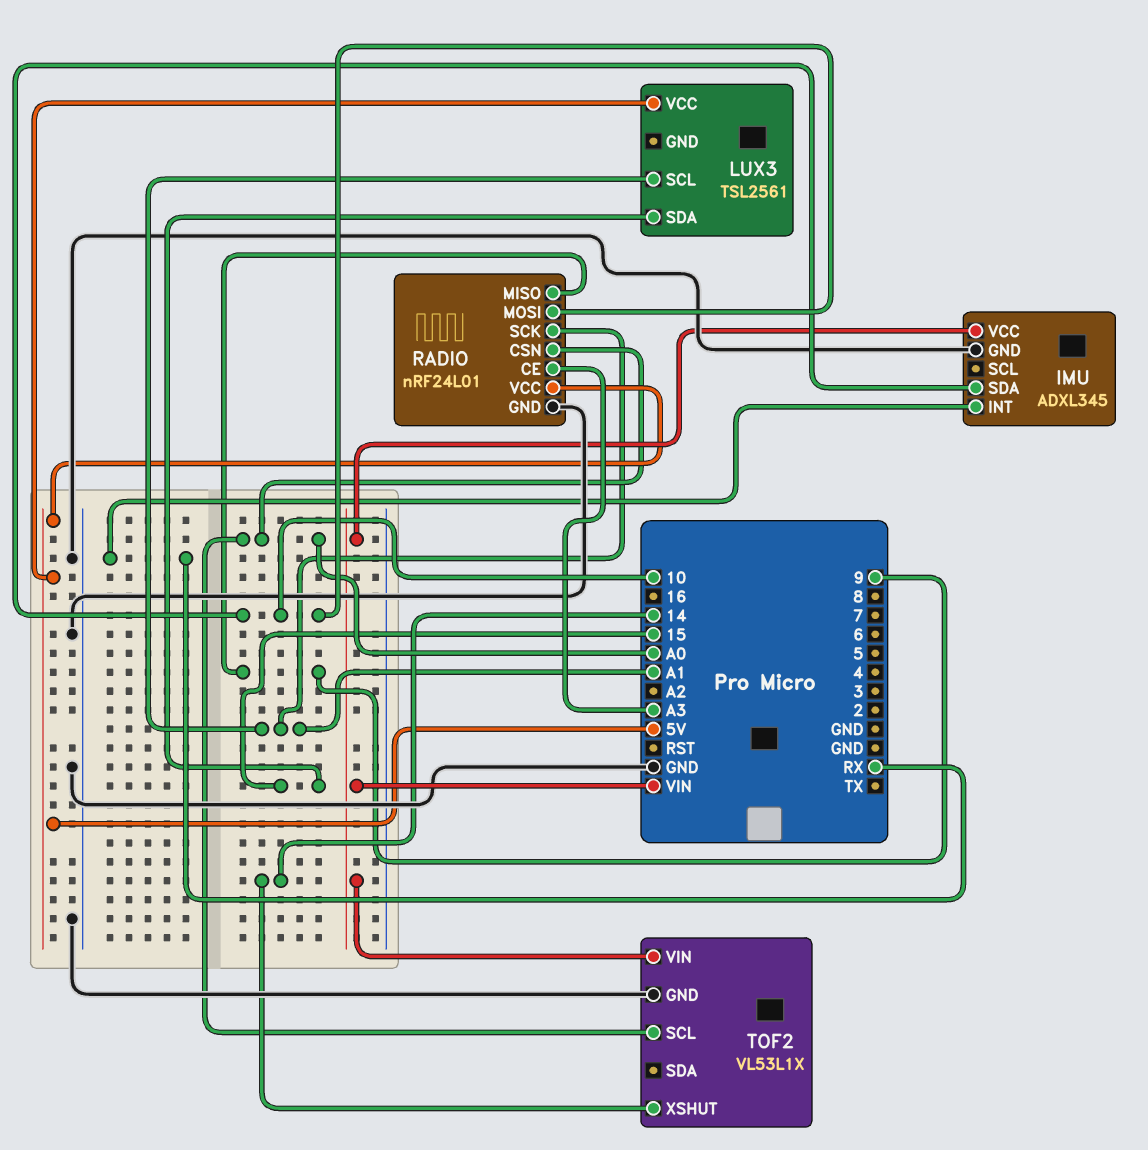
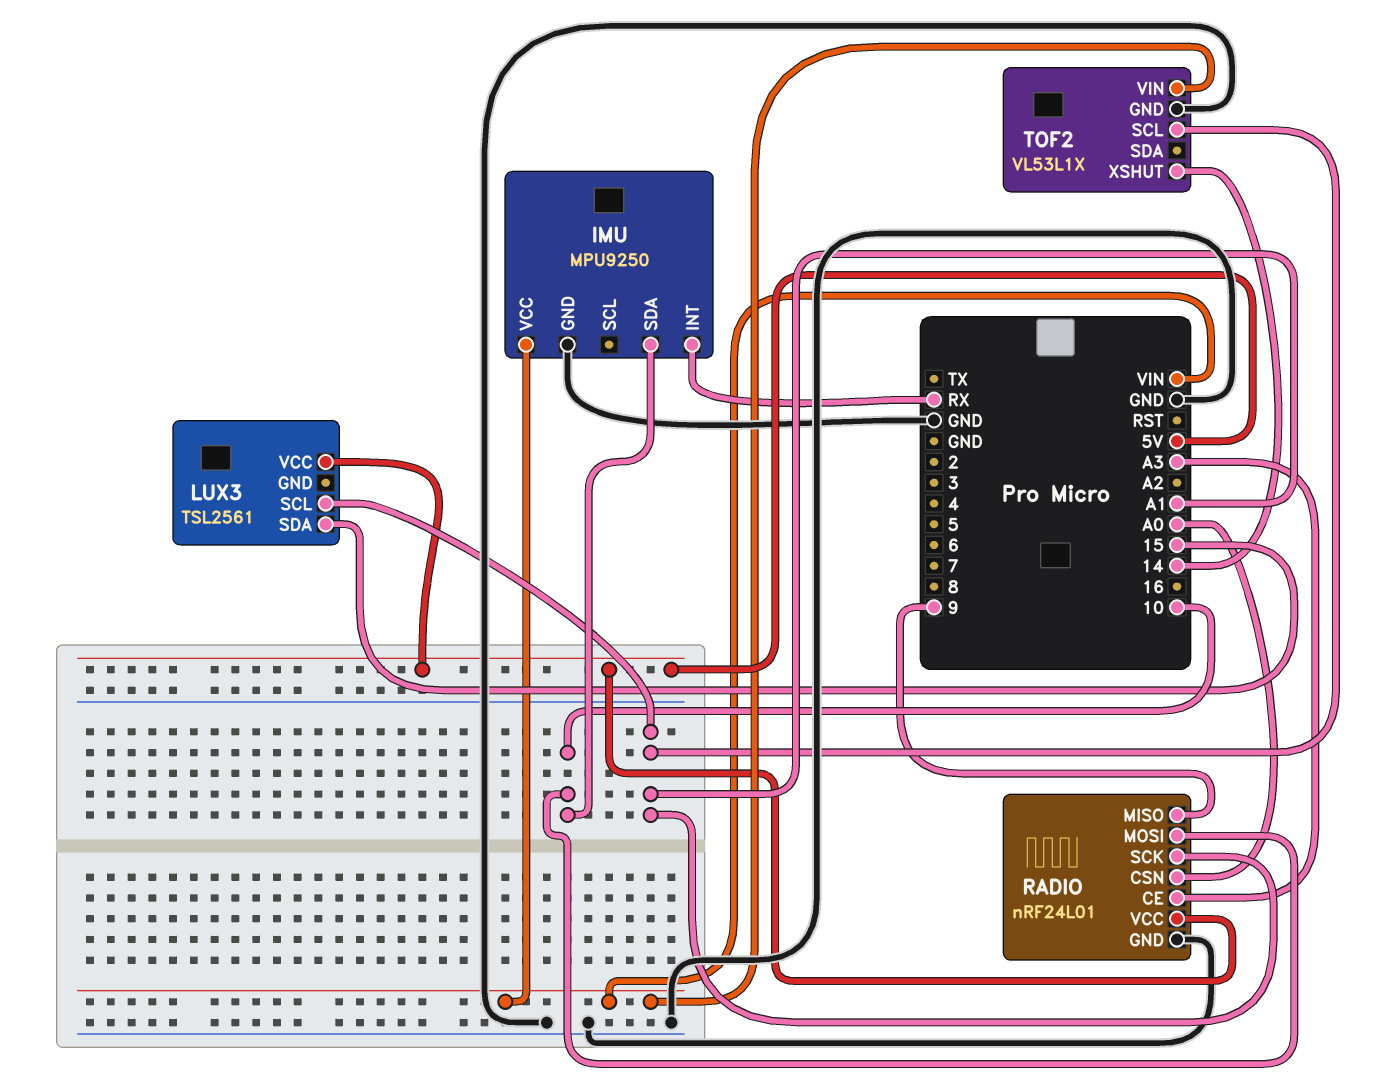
IMU: ADXL345 -> MPU9250
TOF2 pin SCL: A0 -> A1

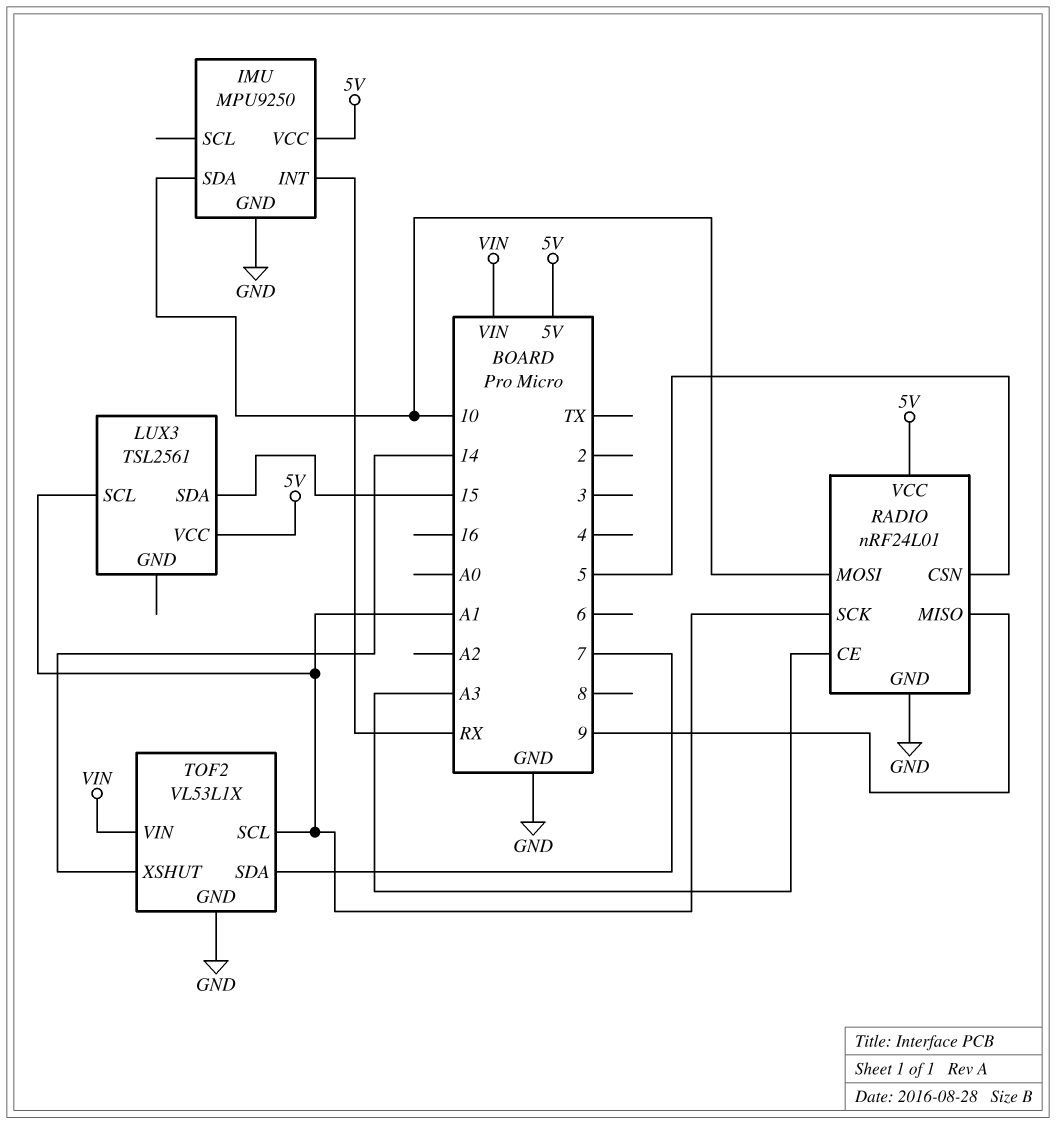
IMU pin VCC: VIN -> 5V
RADIO pin CSN: A0 -> 5
TOF2 pin SDA: none -> 7

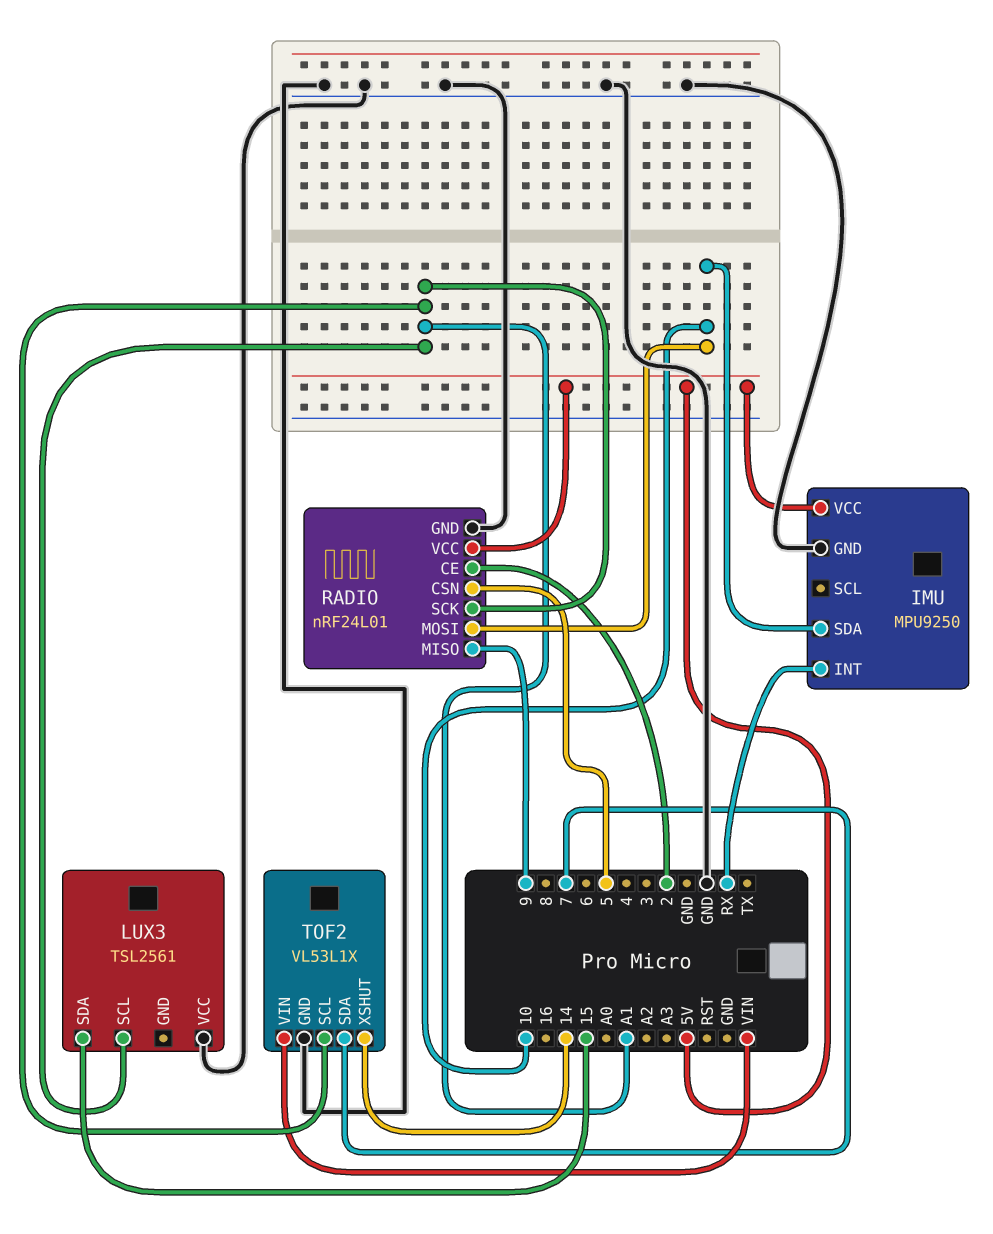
LUX3 pin VCC: 5V -> GND
RADIO pin CE: A3 -> 2

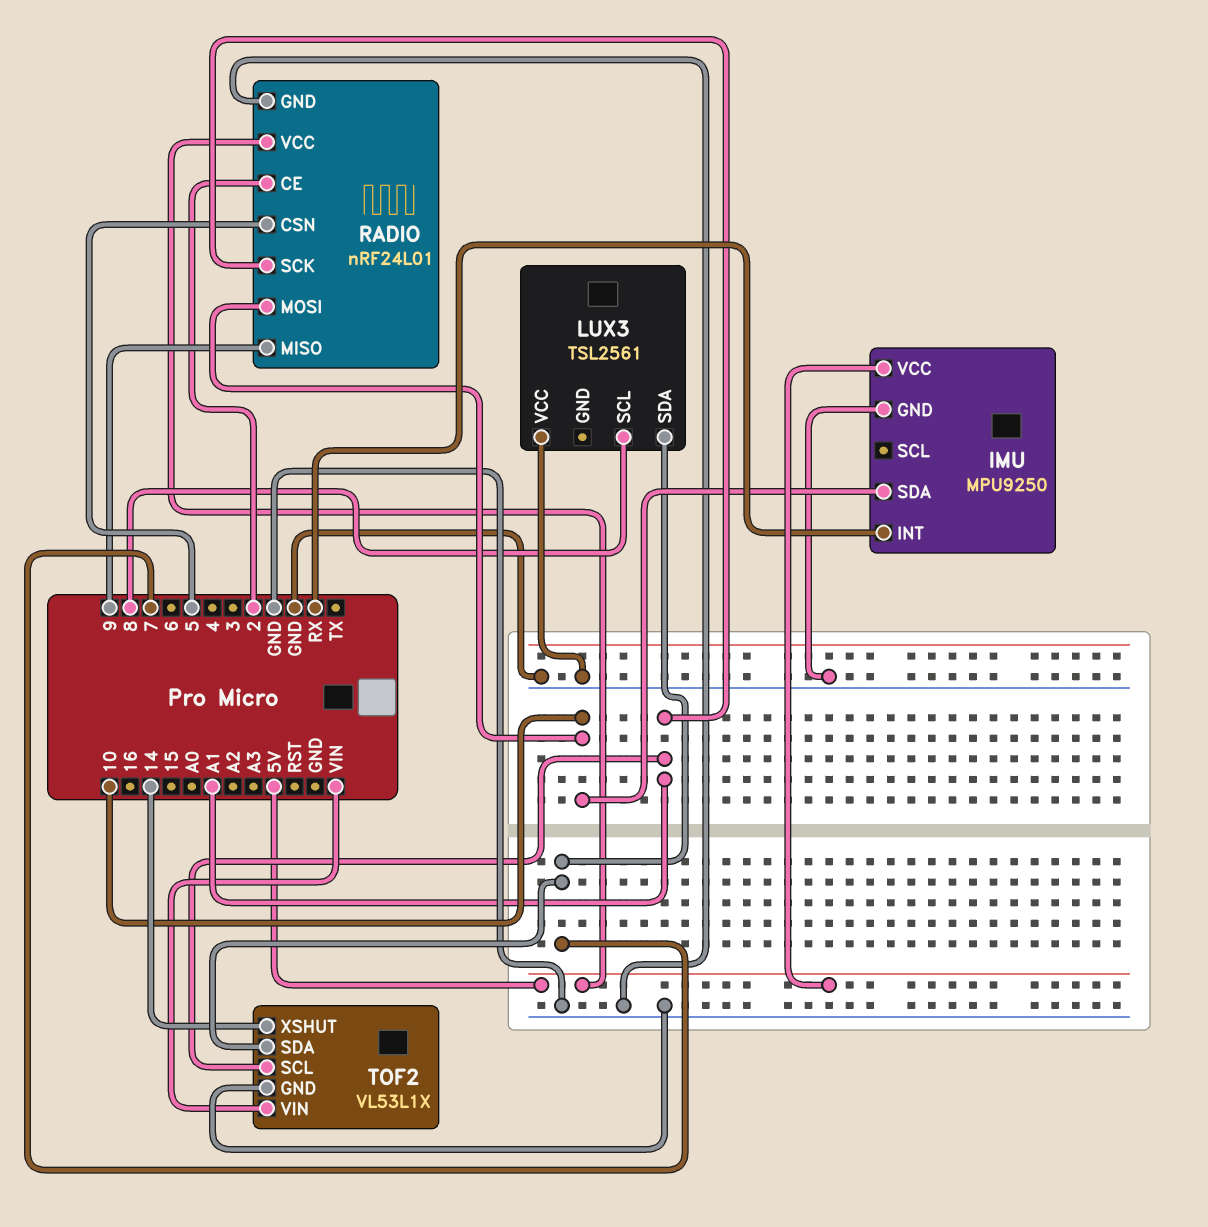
LUX3 pin SCL: A1 -> 8
LUX3 pin SDA: 15 -> 7

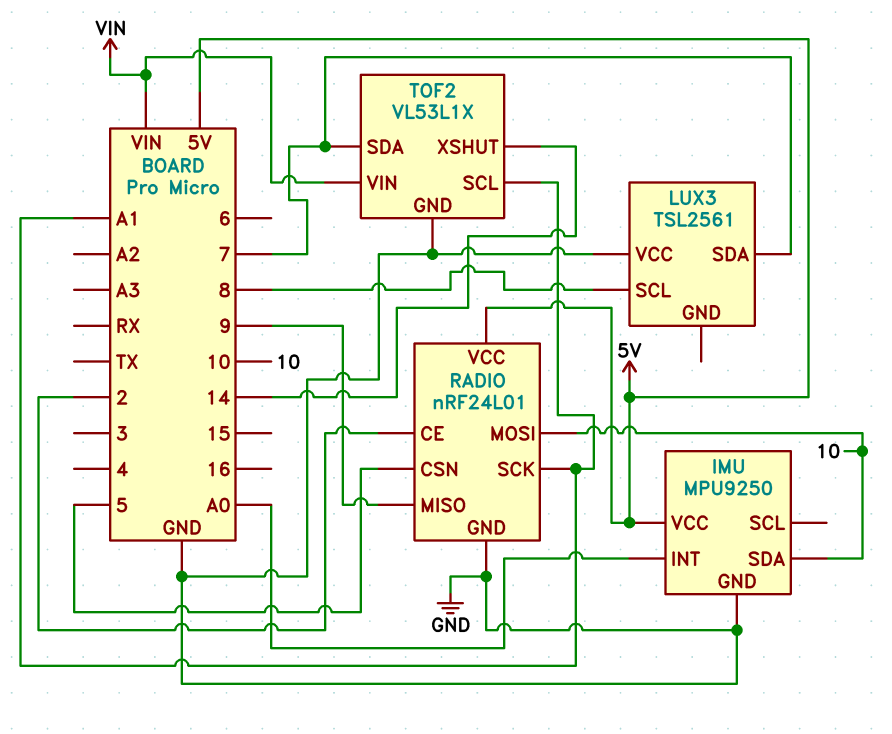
IMU pin INT: RX -> A0

